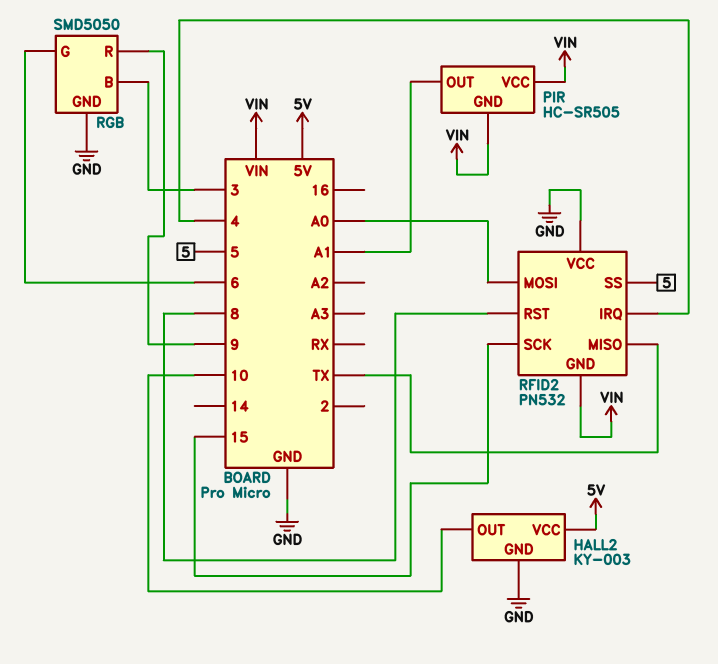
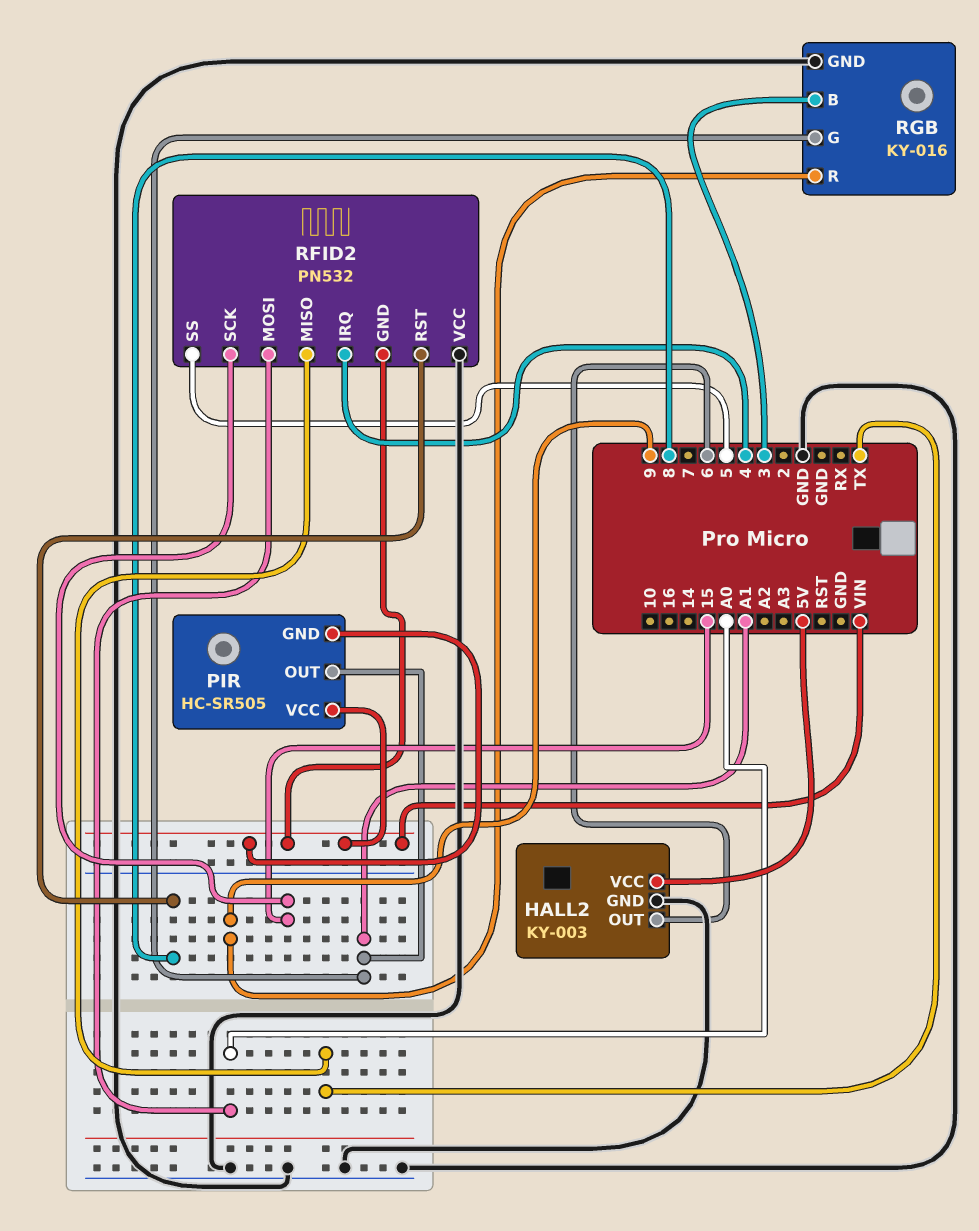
HALL2 pin OUT: 10 -> 6
RGB: SMD5050 -> KY-016
RGB pin G: 6 -> A1

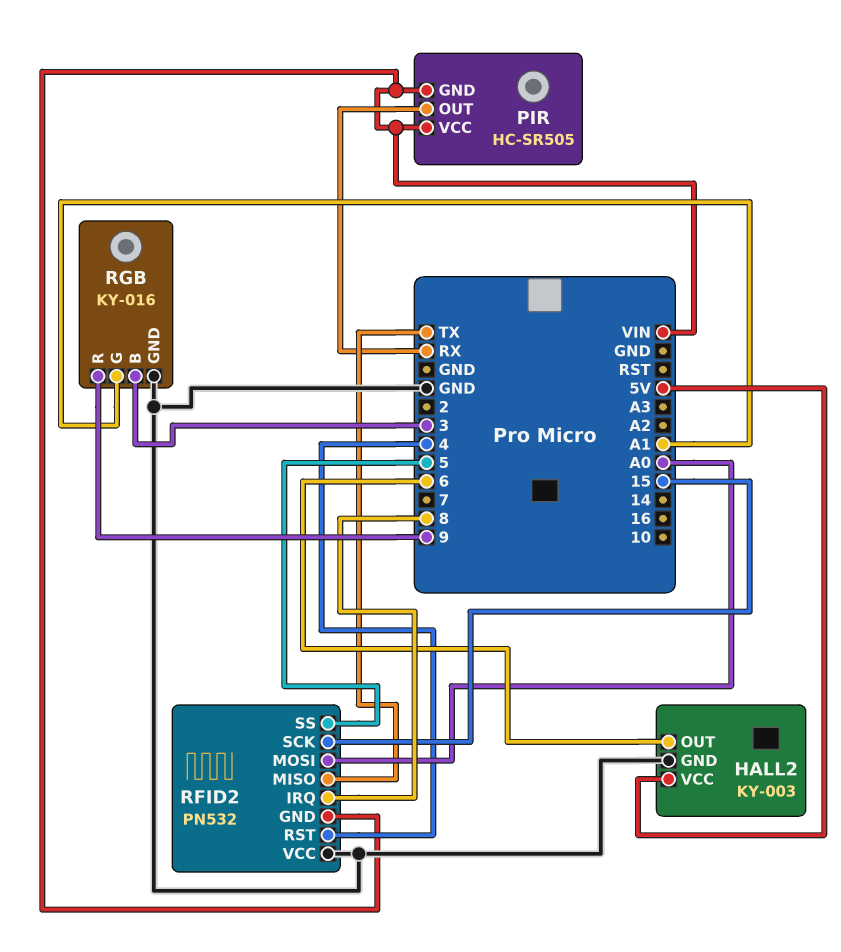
PIR pin OUT: A1 -> RX
RFID2 pin IRQ: 4 -> 8
RFID2 pin RST: 8 -> 4

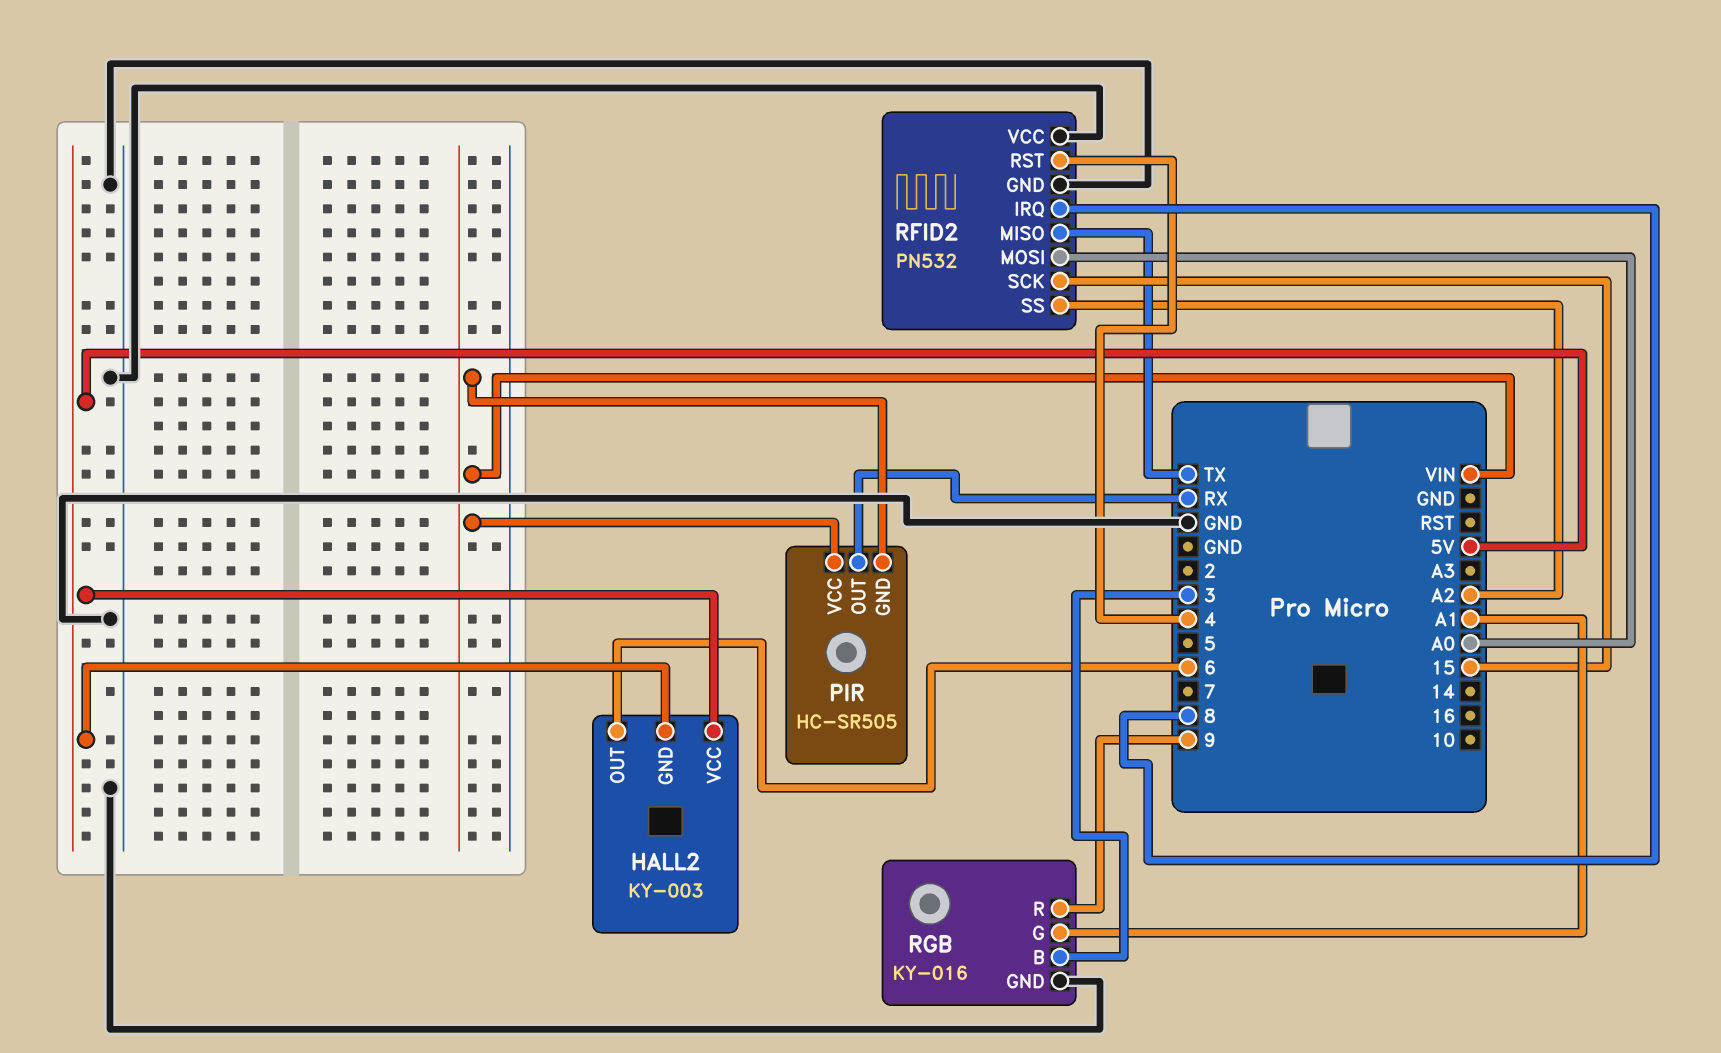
HALL2 pin GND: GND -> 5V
RFID2 pin GND: VIN -> GND
RFID2 pin SS: 5 -> A2

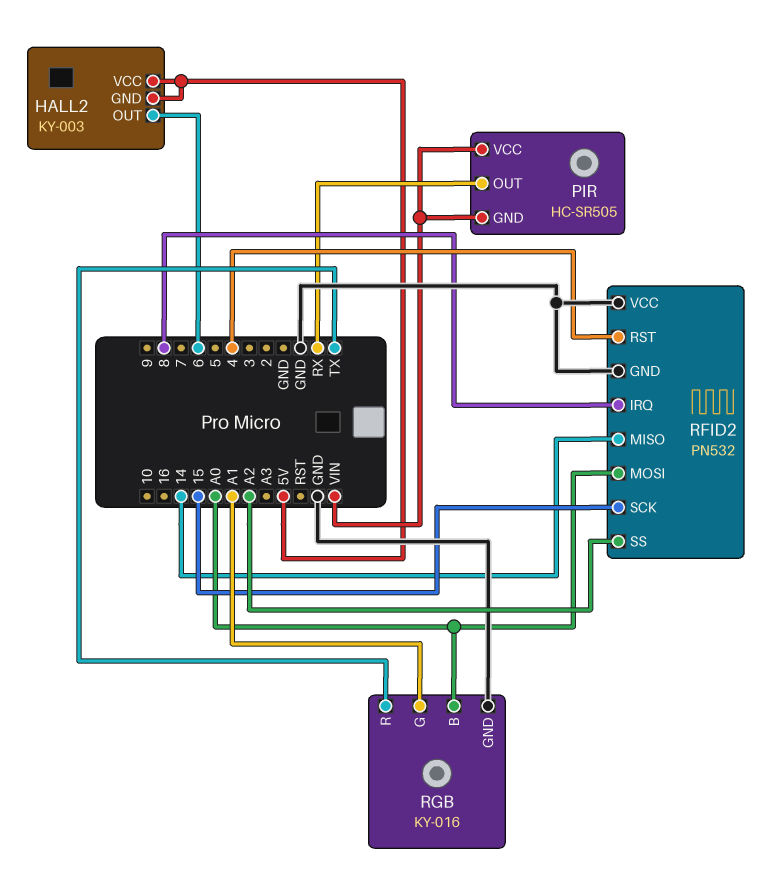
RFID2 pin MISO: TX -> 14
RGB pin B: 3 -> A0
RGB pin R: 9 -> TX

